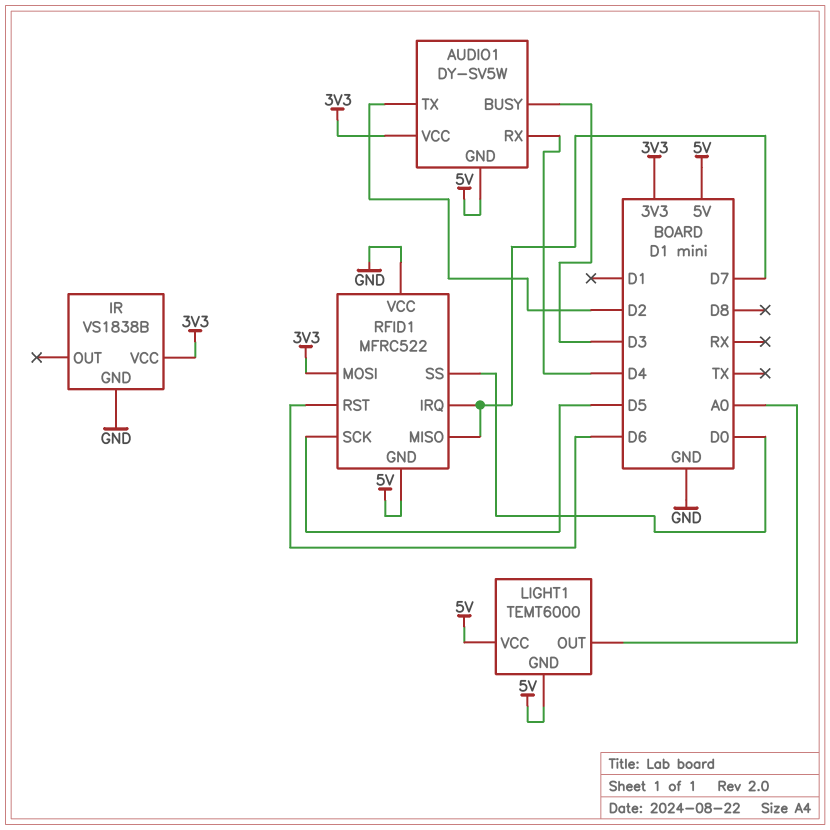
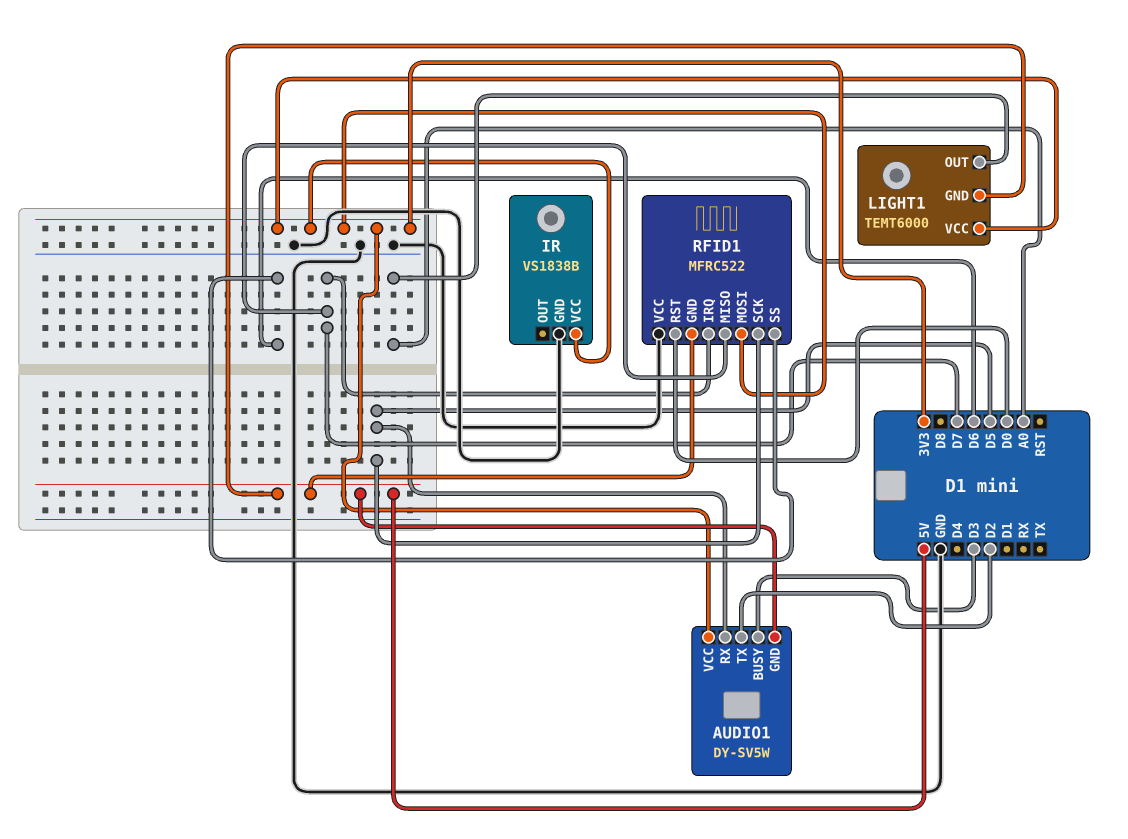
AUDIO1 pin RX: D4 -> D5
LIGHT1 pin VCC: 5V -> 3V3
RFID1 pin RST: D6 -> D0
RFID1 pin SS: D0 -> D6

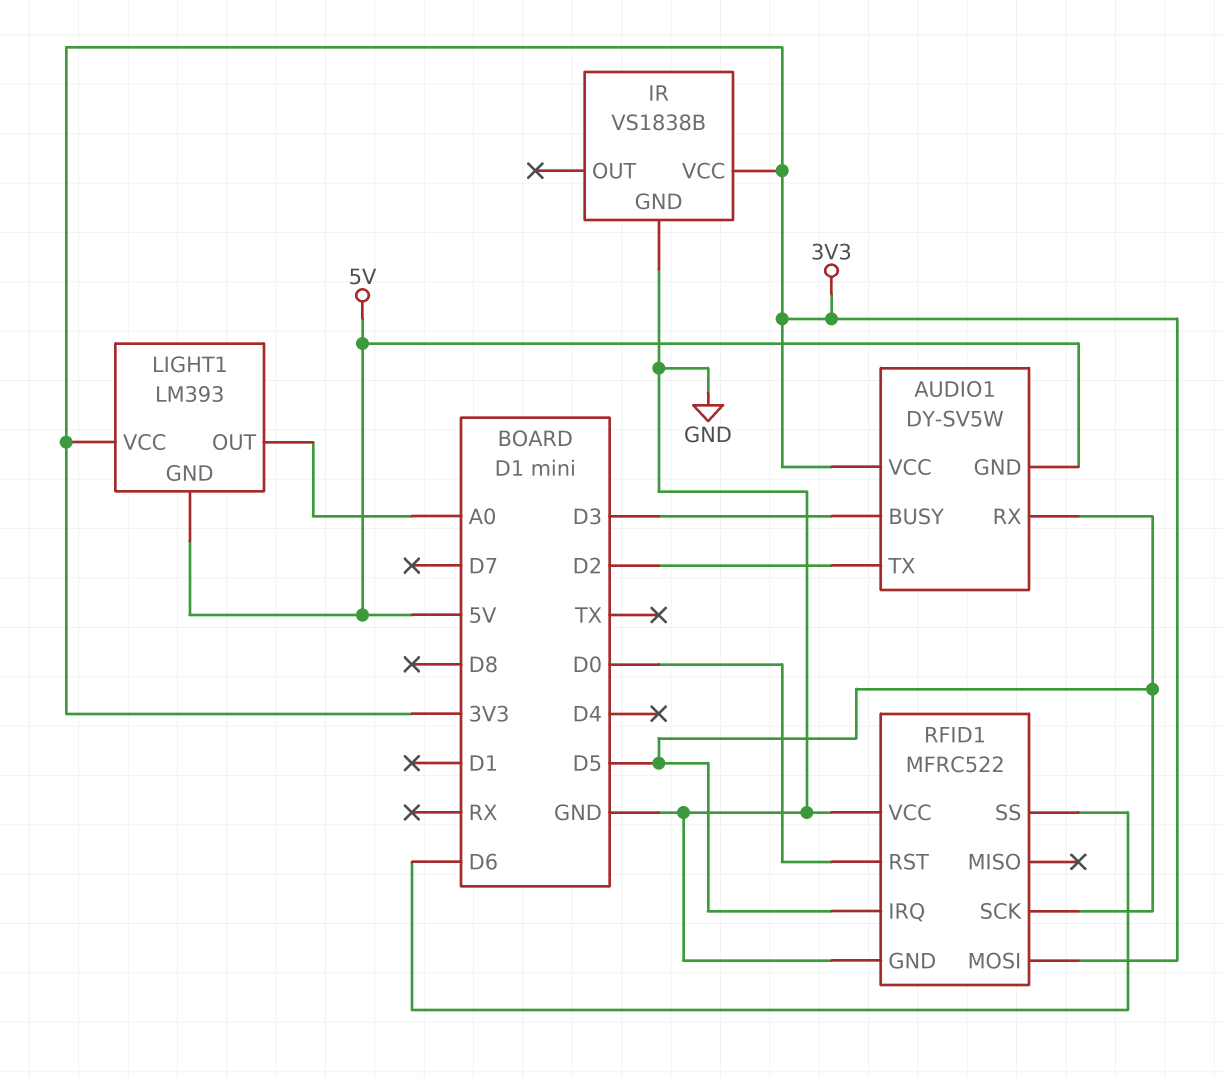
LIGHT1: TEMT6000 -> LM393
RFID1 pin GND: 5V -> GND
RFID1 pin IRQ: D7 -> D5
RFID1 pin MISO: D7 -> none

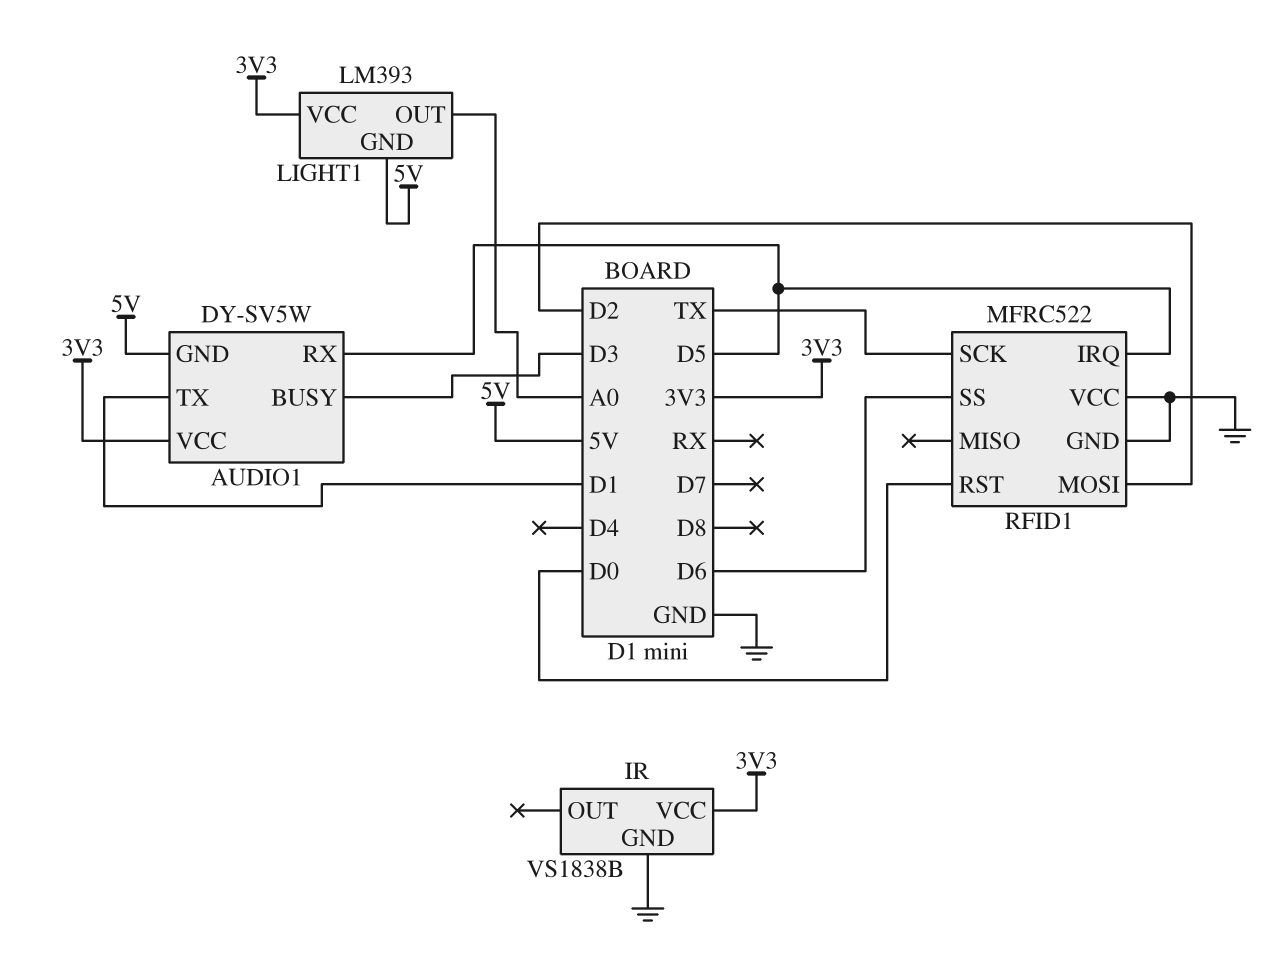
AUDIO1 pin TX: D2 -> D1
RFID1 pin MOSI: 3V3 -> D2
RFID1 pin SCK: D5 -> TX

